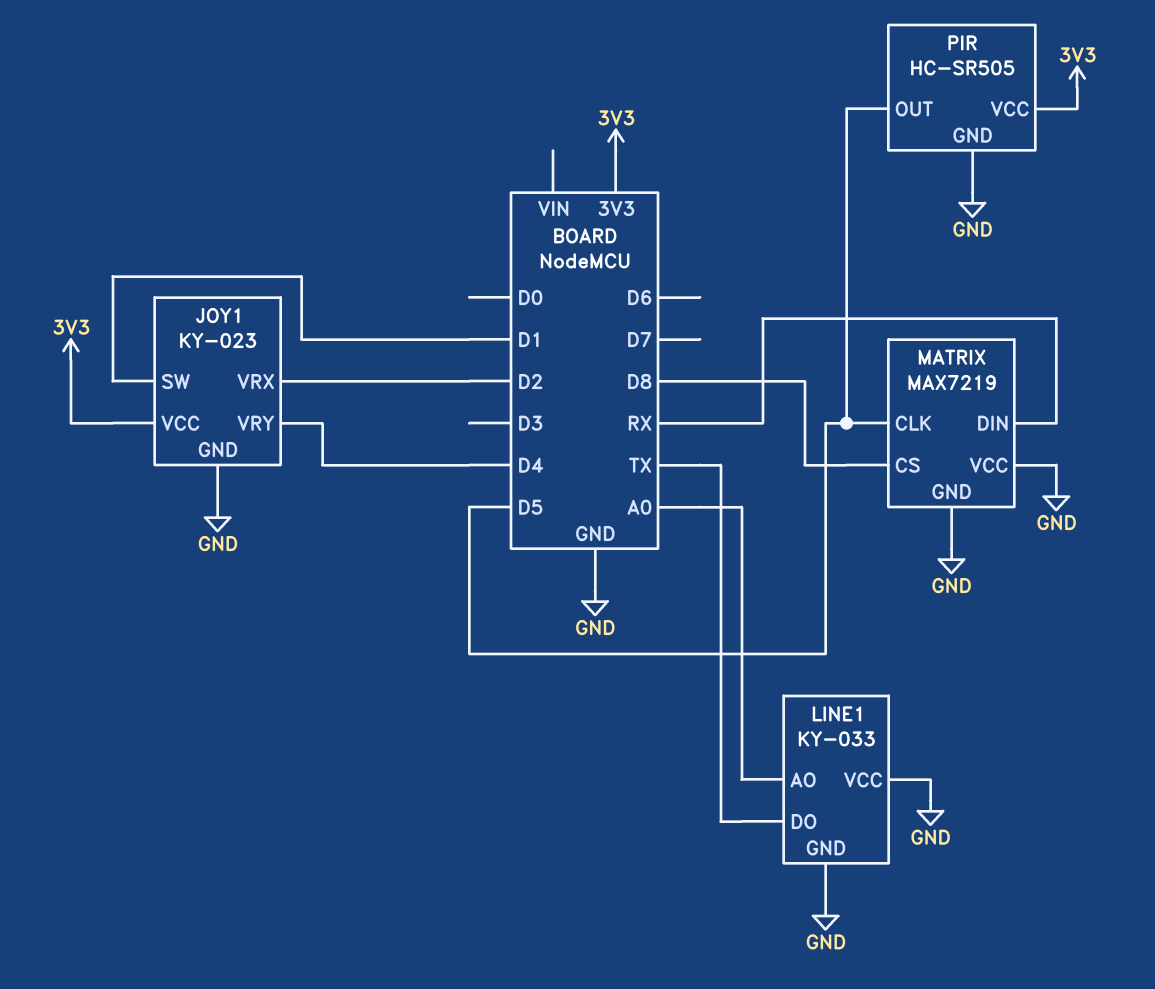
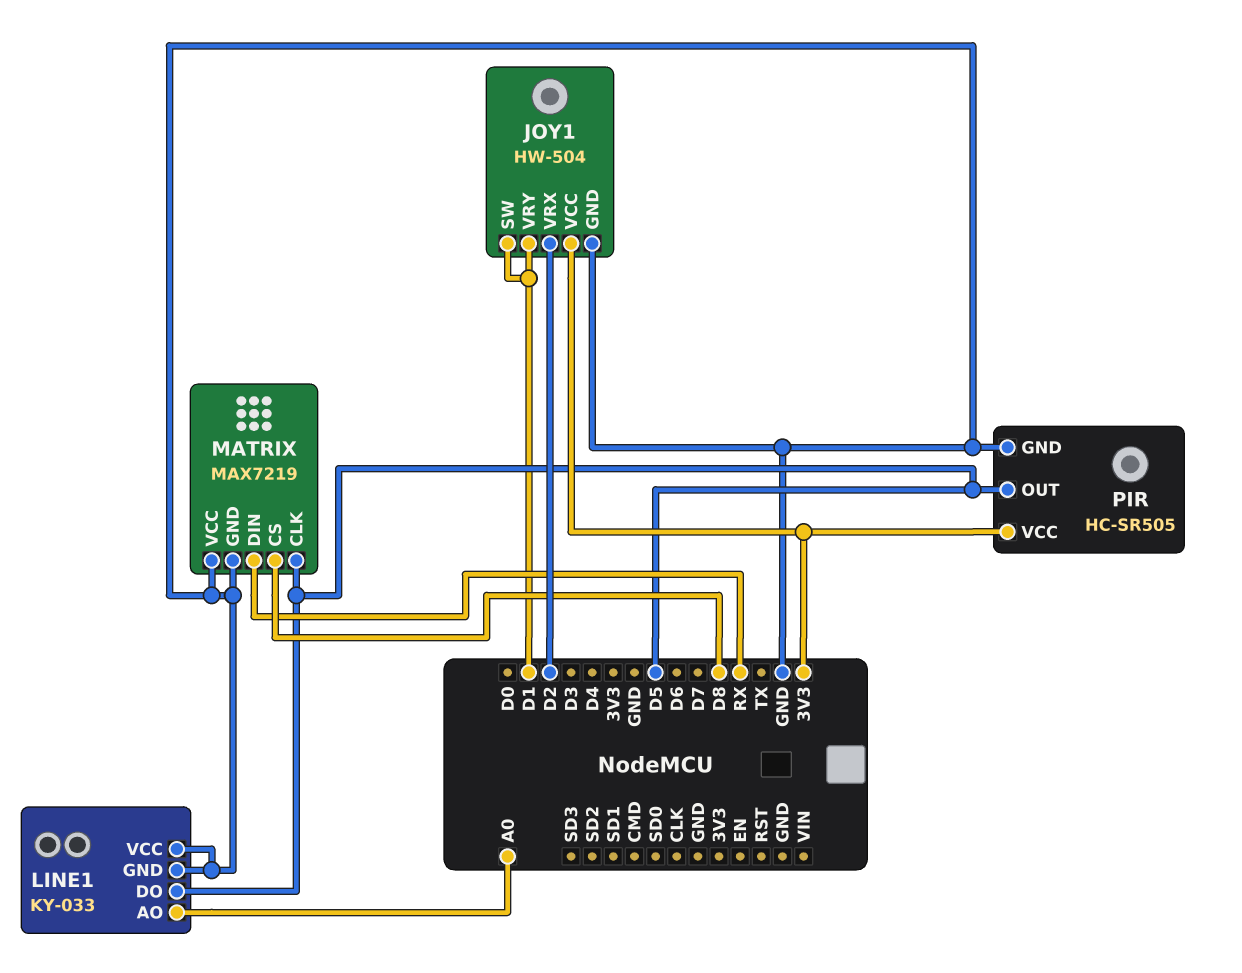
JOY1: KY-023 -> HW-504
JOY1 pin VRY: D4 -> D1
LINE1 pin DO: TX -> D5

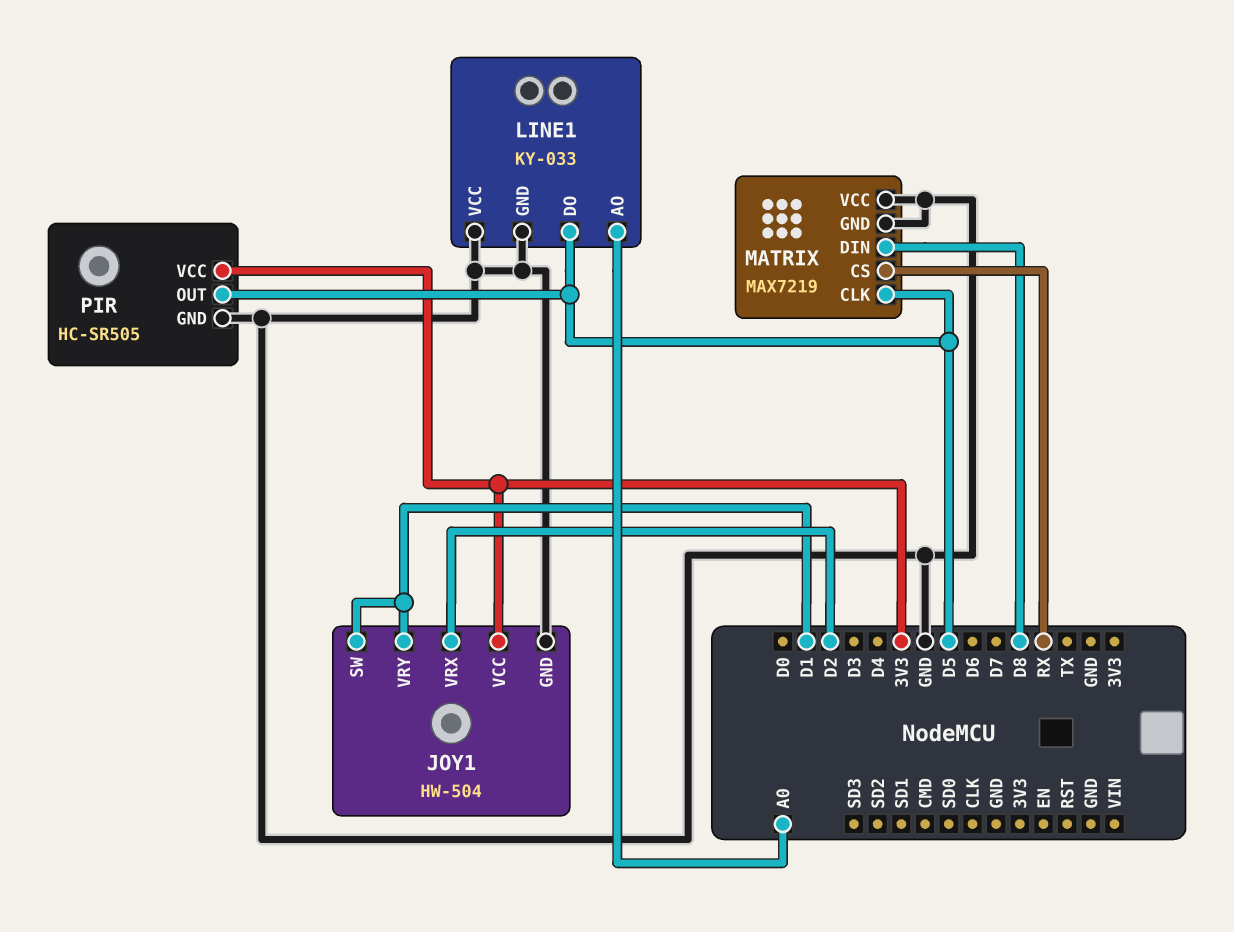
MATRIX pin CS: D8 -> RX
MATRIX pin DIN: RX -> D8

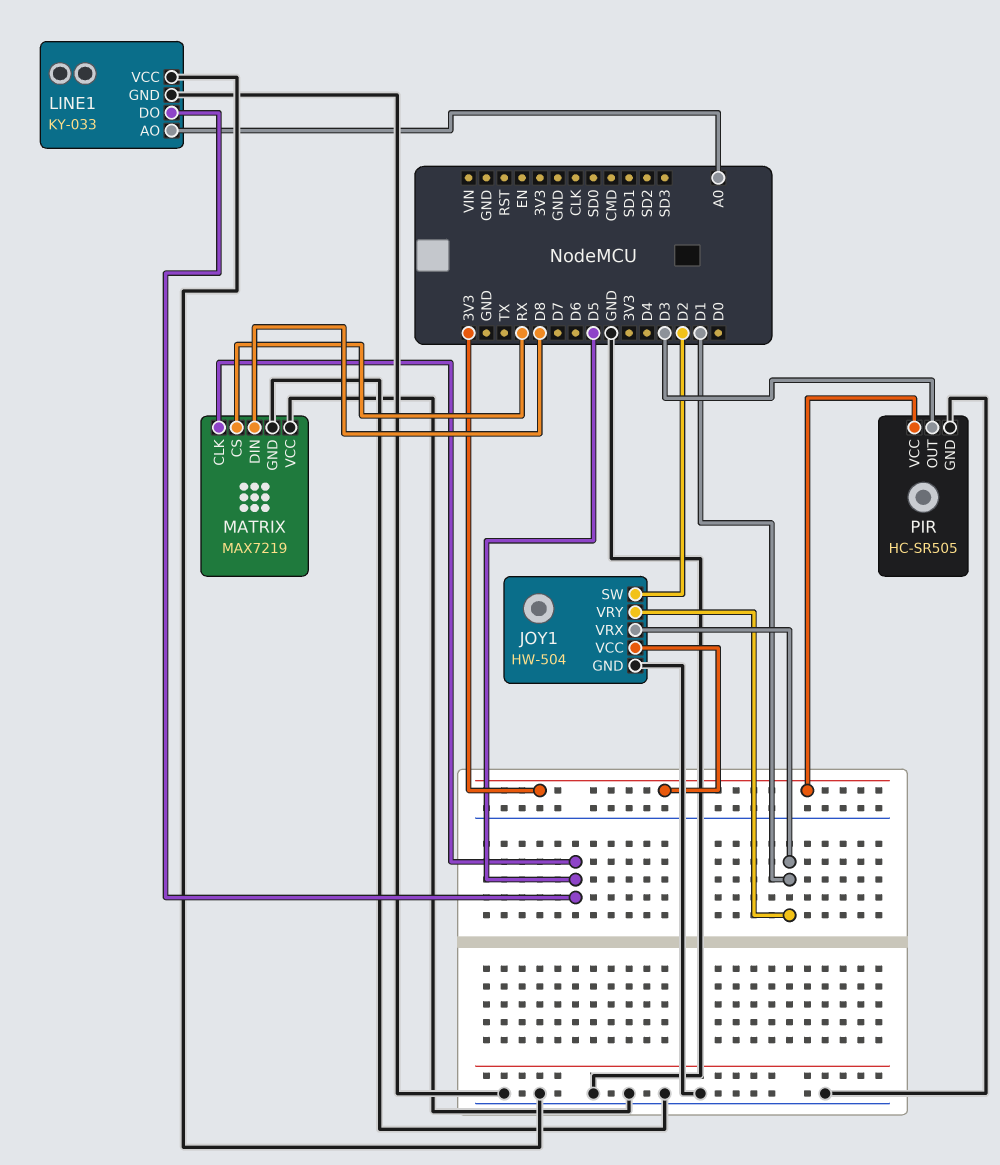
JOY1 pin SW: D1 -> D2
JOY1 pin VRX: D2 -> D1
PIR pin OUT: D5 -> D3

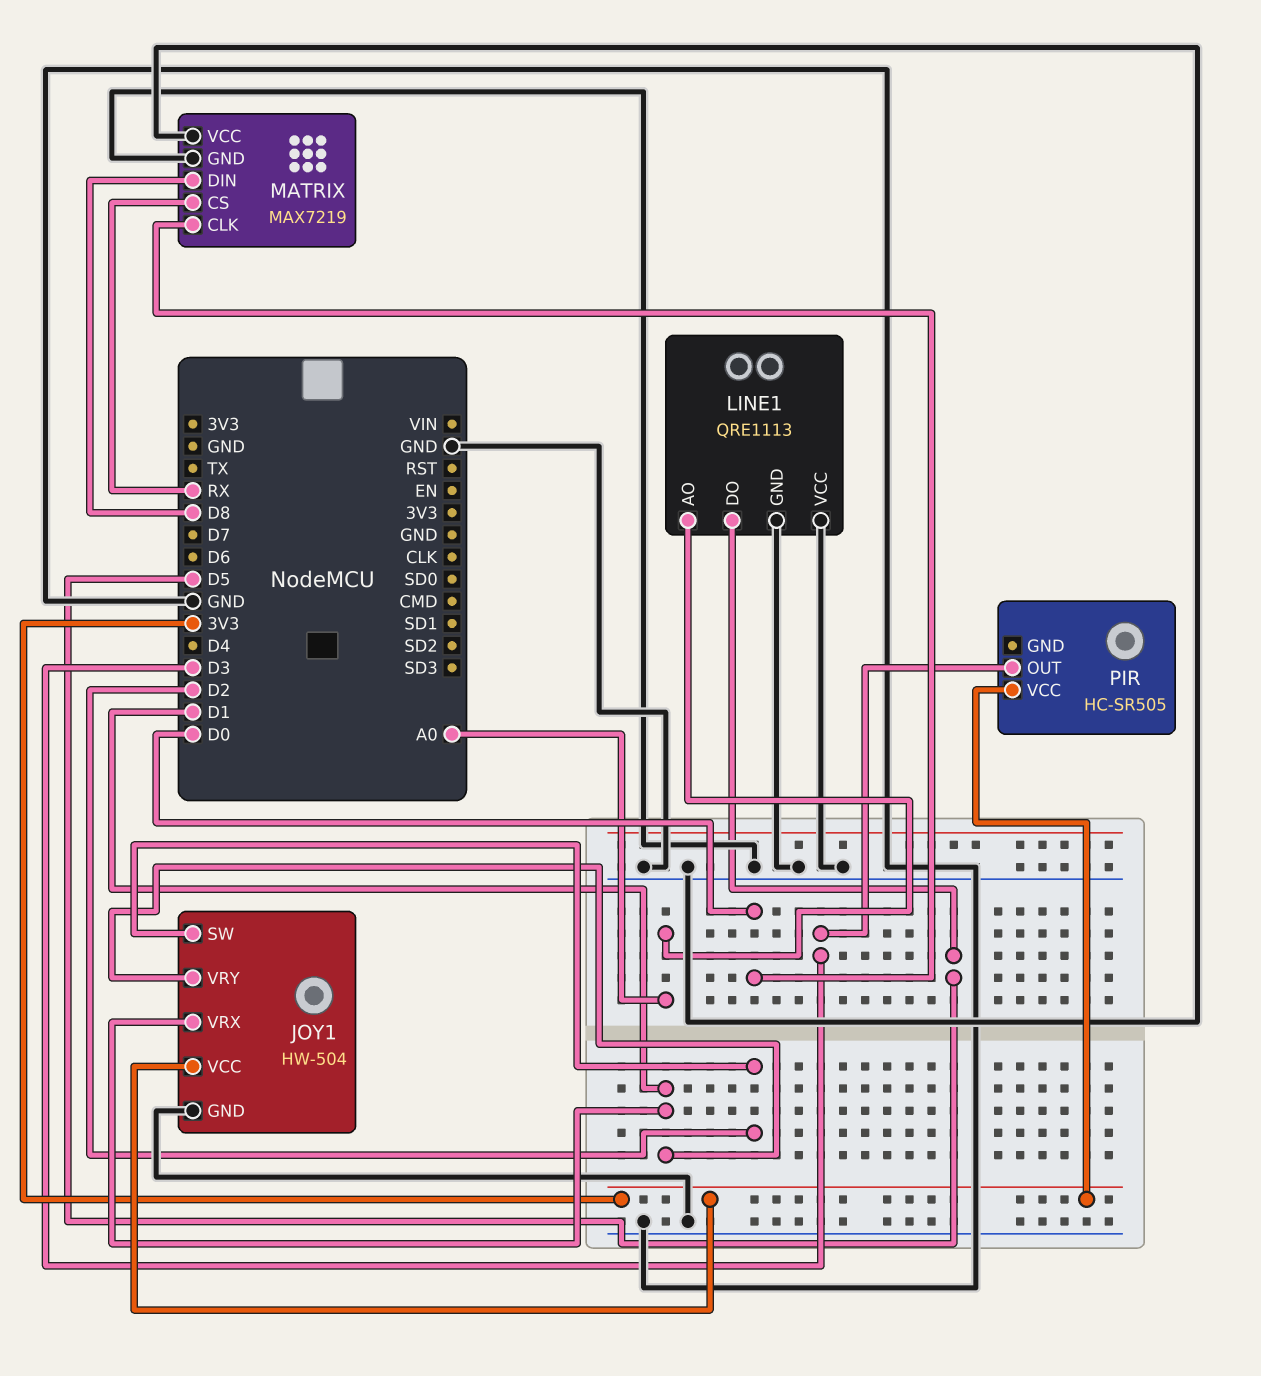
LINE1: KY-033 -> QRE1113
MATRIX pin CLK: D5 -> D0
PIR pin GND: GND -> none

